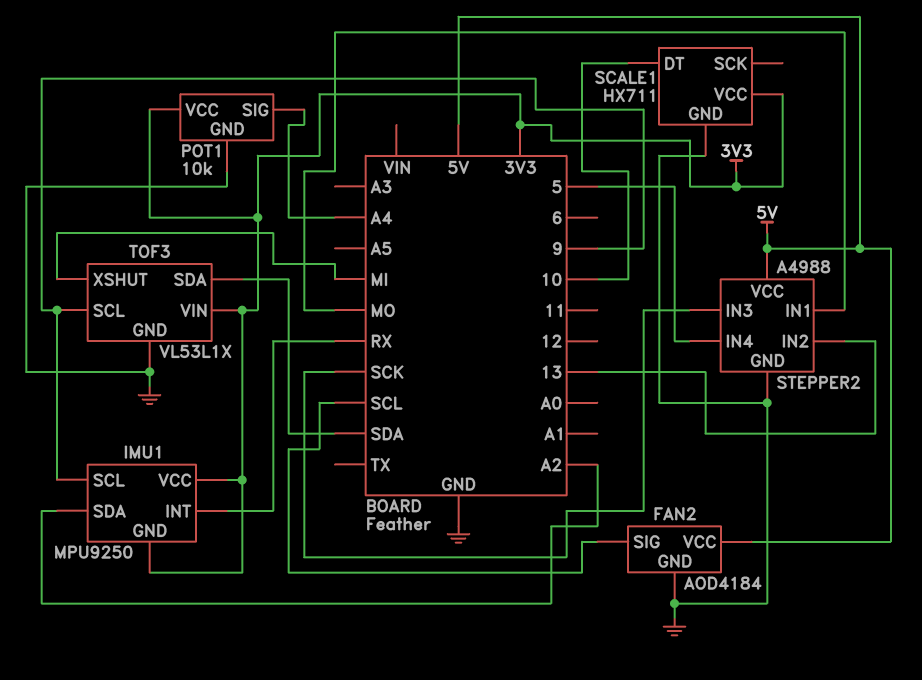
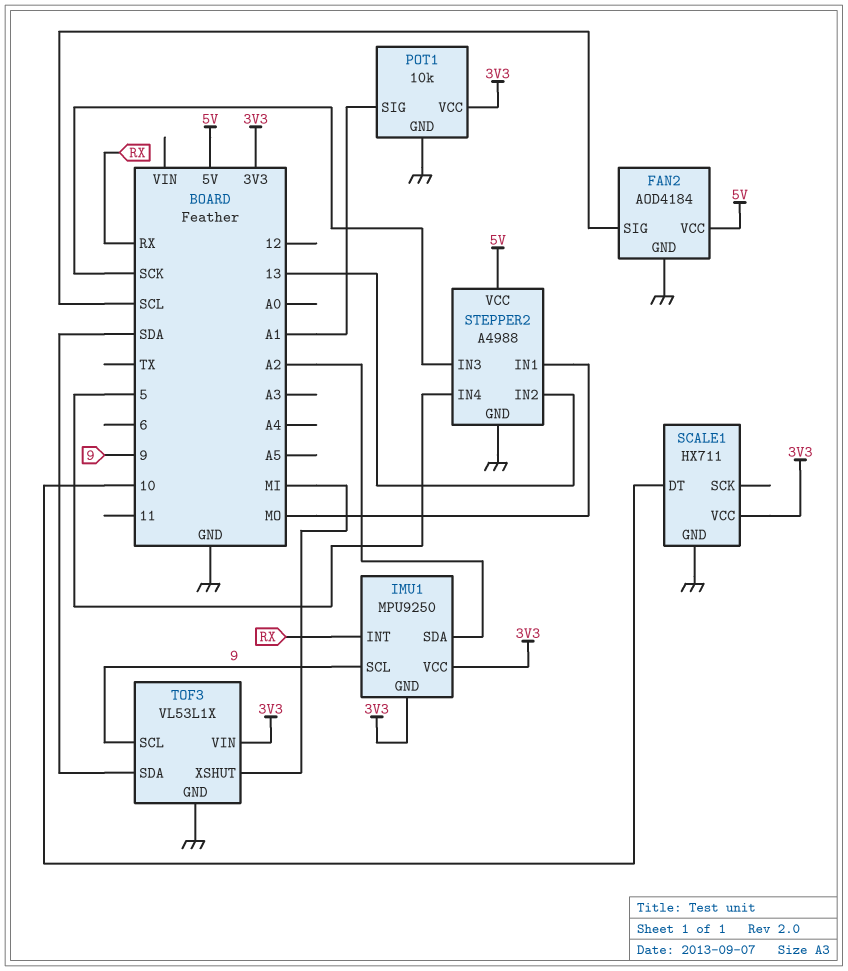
POT1 pin SIG: A4 -> A1

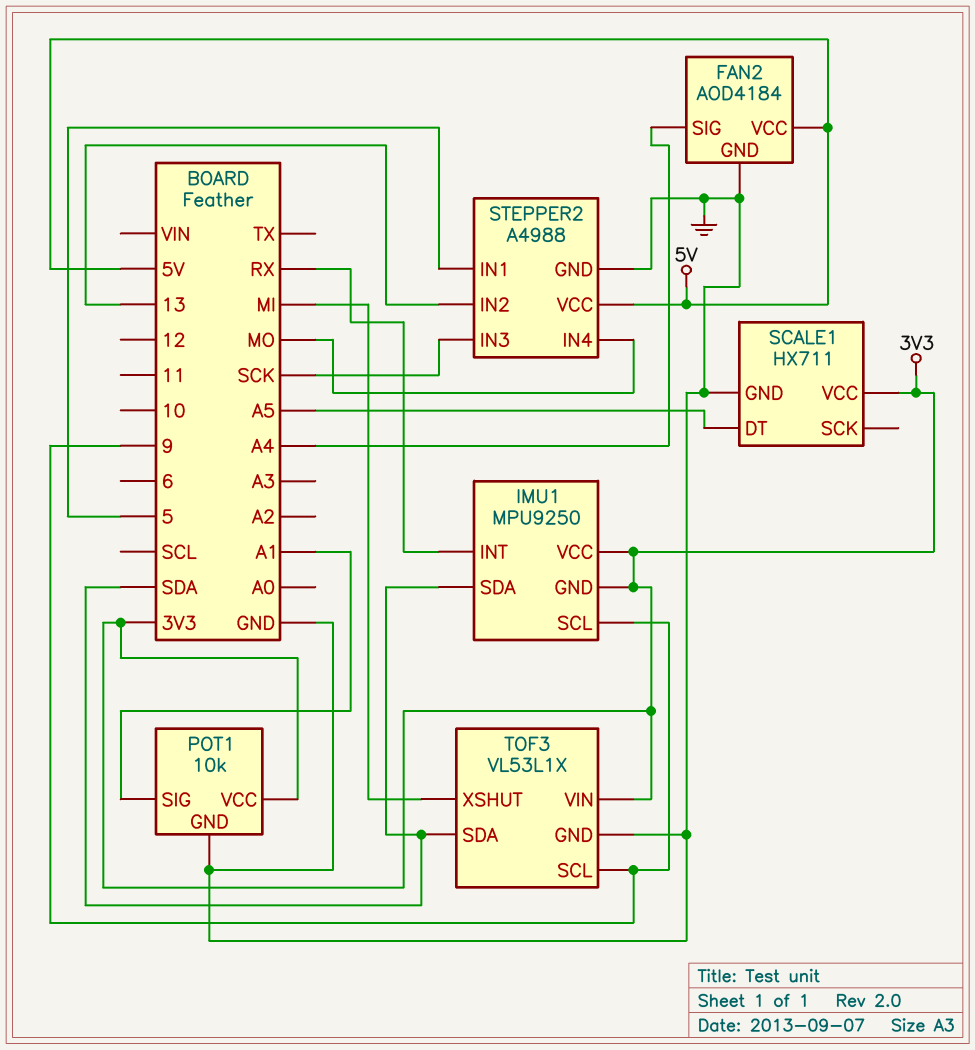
FAN2 pin SIG: SCL -> A4
IMU1 pin SDA: A2 -> SDA
SCALE1 pin DT: 10 -> A5
STEPPER2 pin IN1: MO -> 5
STEPPER2 pin IN4: 5 -> MO

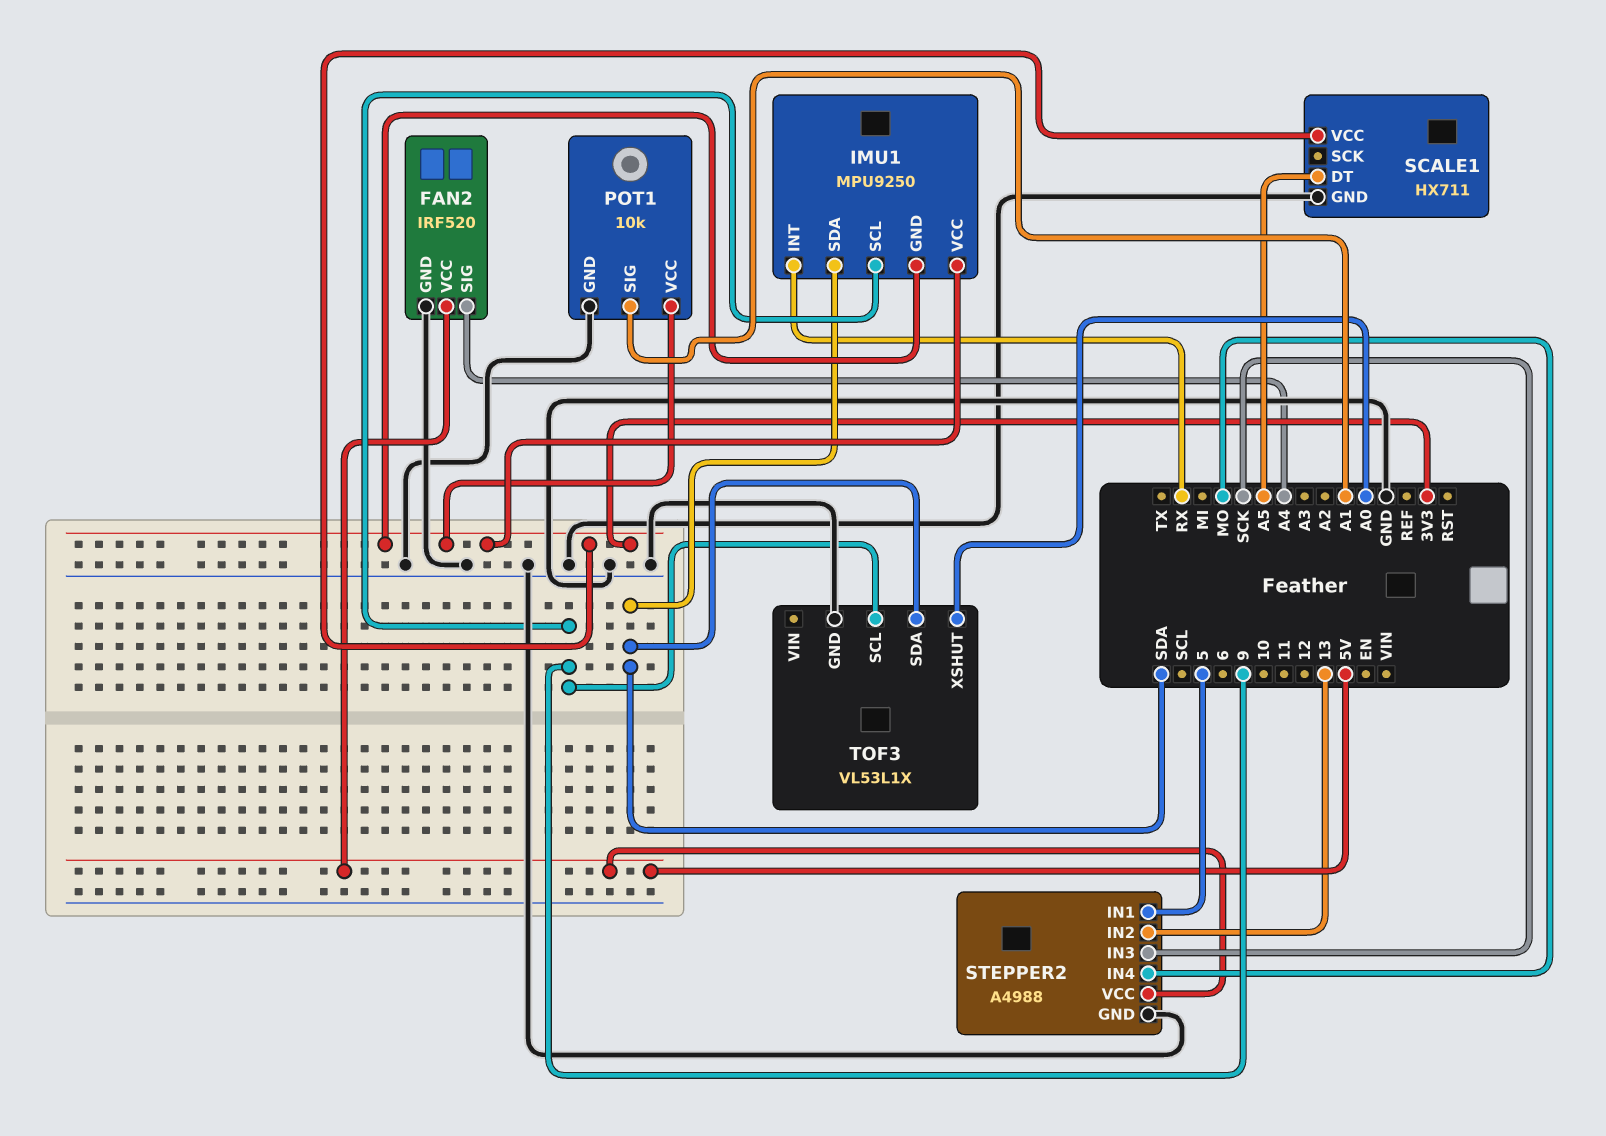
FAN2: AOD4184 -> IRF520
TOF3 pin VIN: 3V3 -> none
TOF3 pin XSHUT: MI -> A0

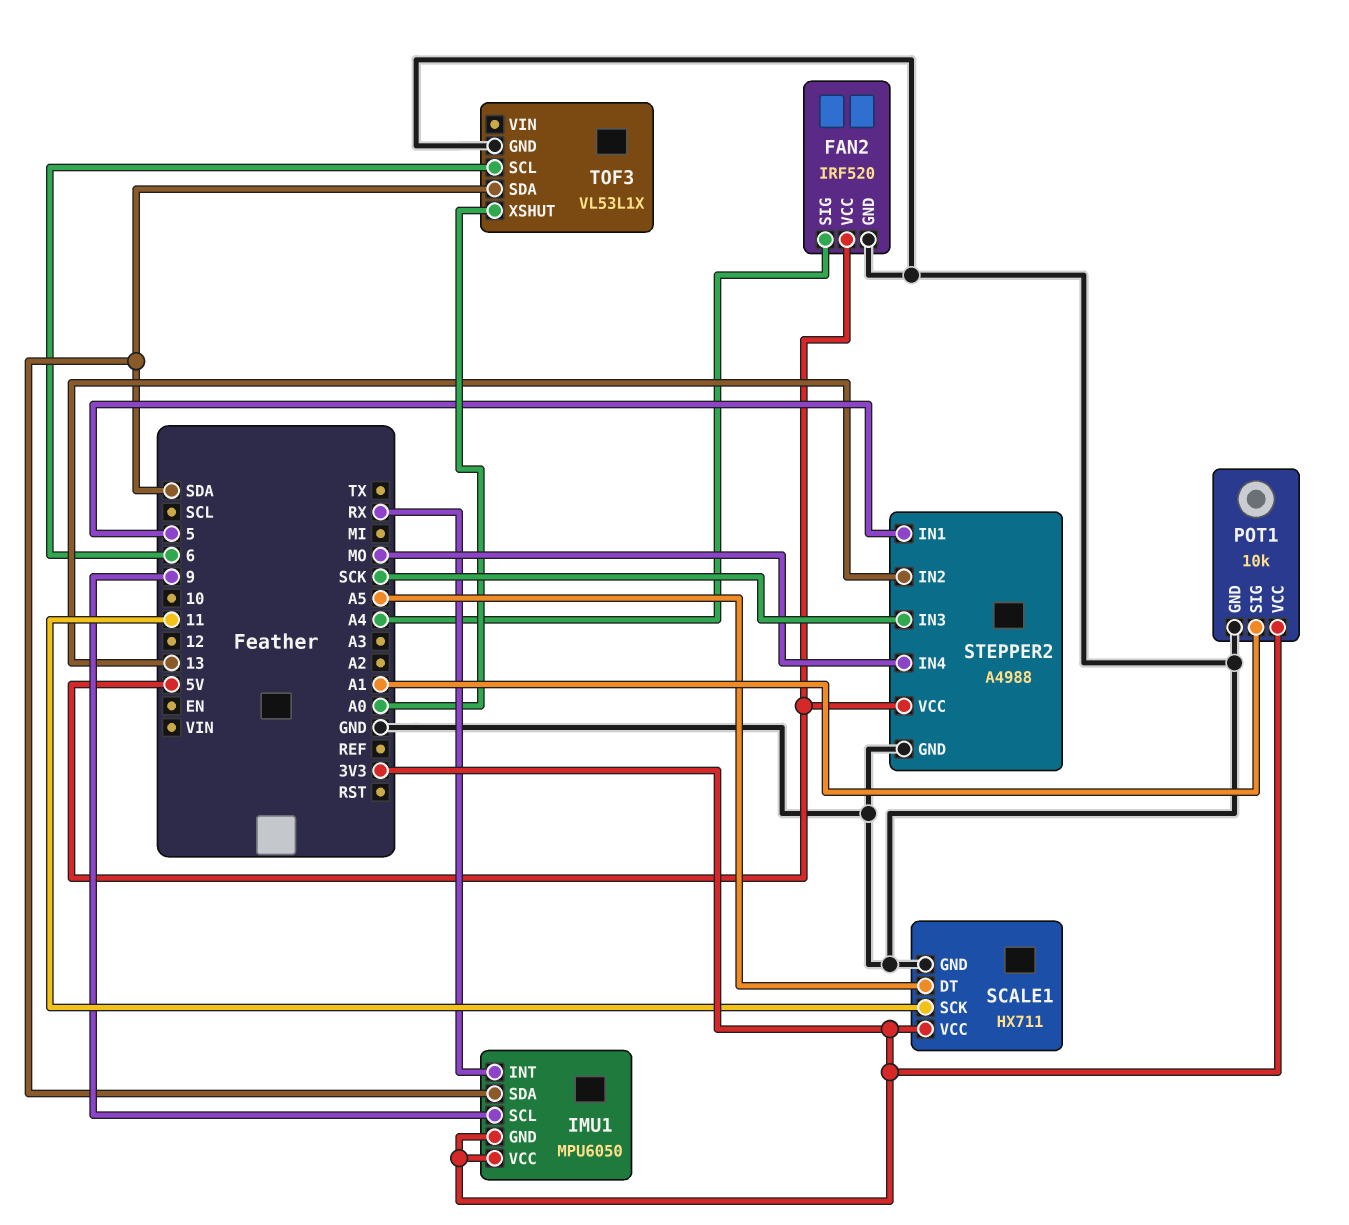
IMU1: MPU9250 -> MPU6050
SCALE1 pin SCK: none -> 11
TOF3 pin SCL: 9 -> 6

